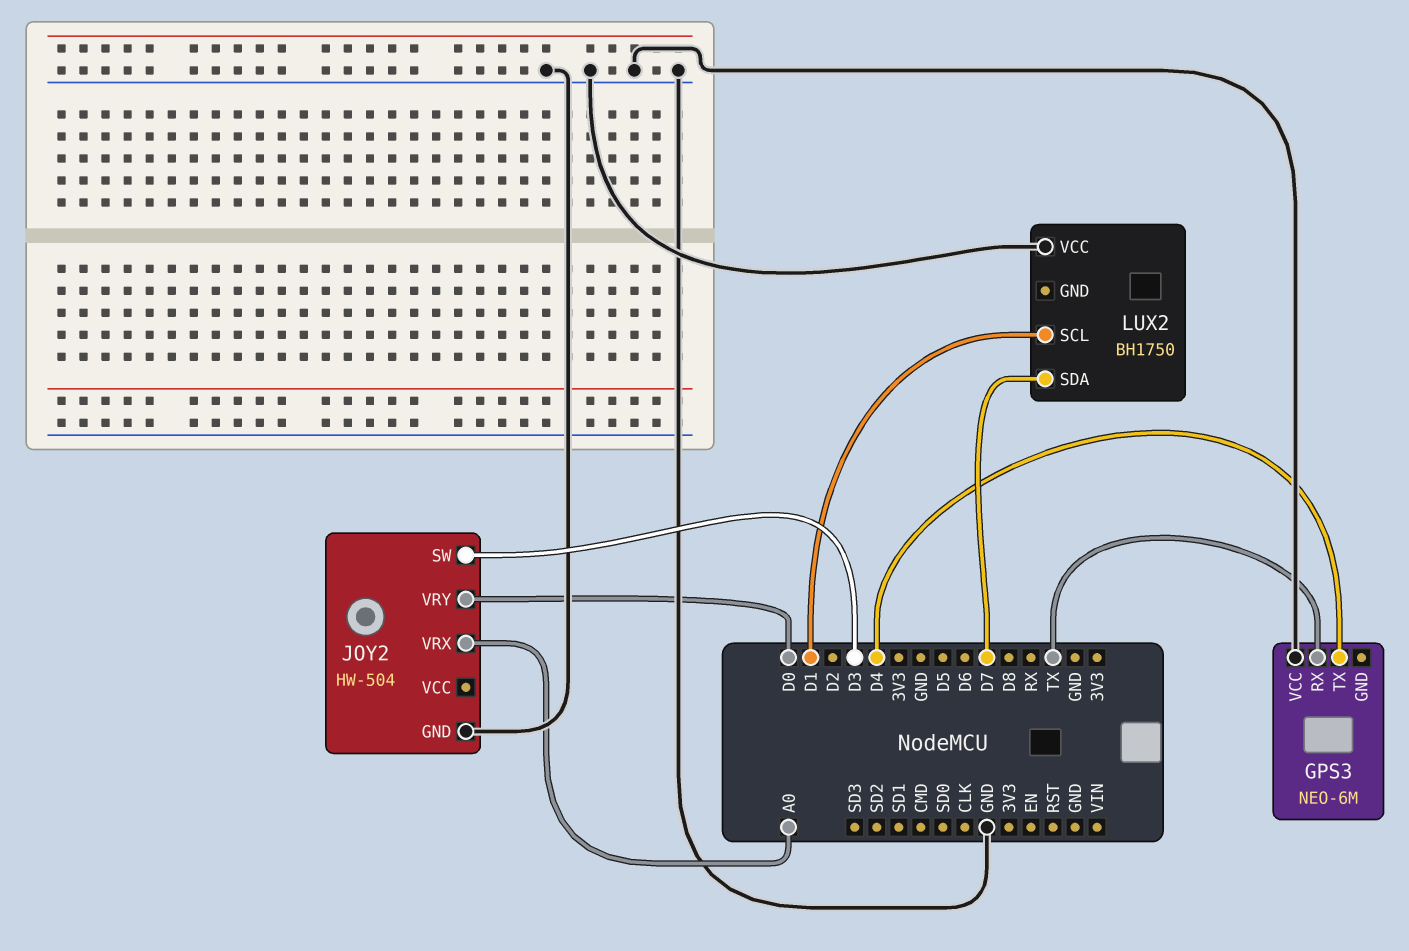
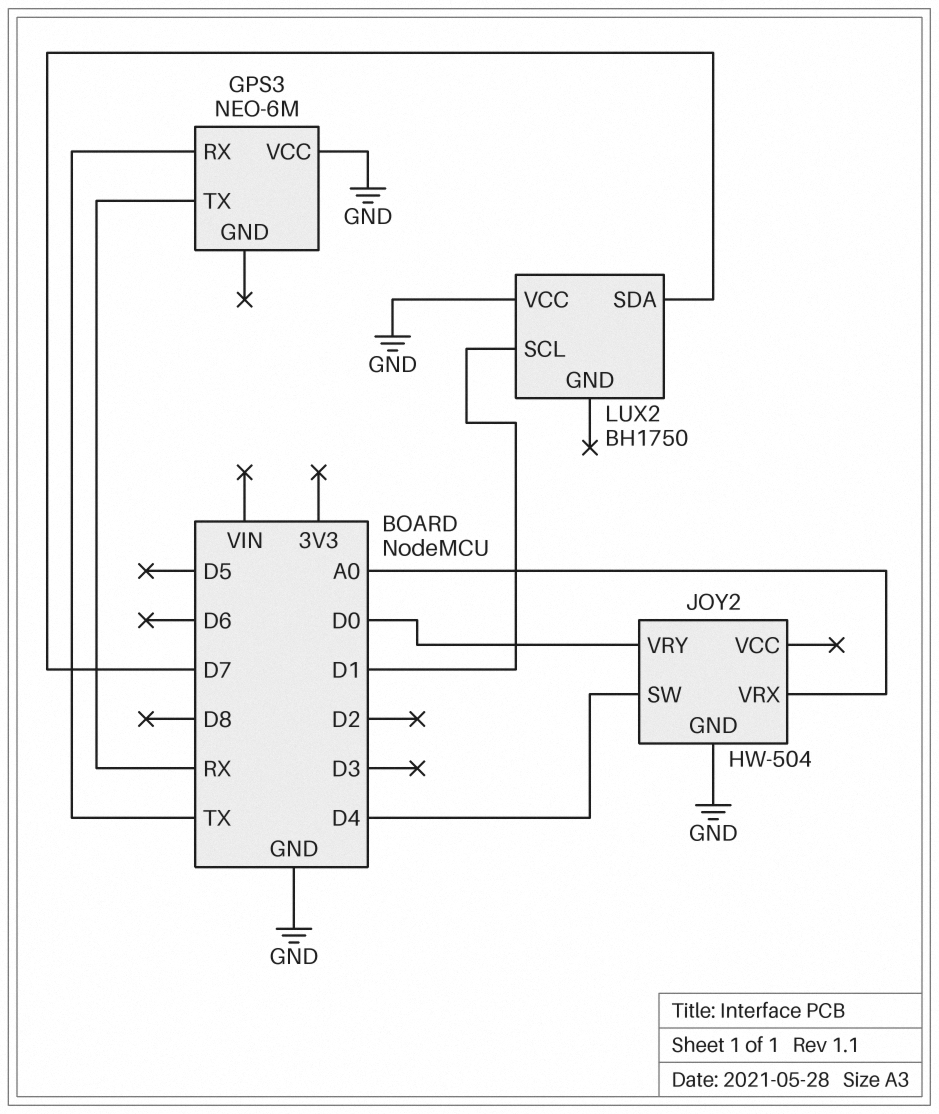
GPS3 pin TX: D4 -> RX
JOY2 pin SW: D3 -> D4

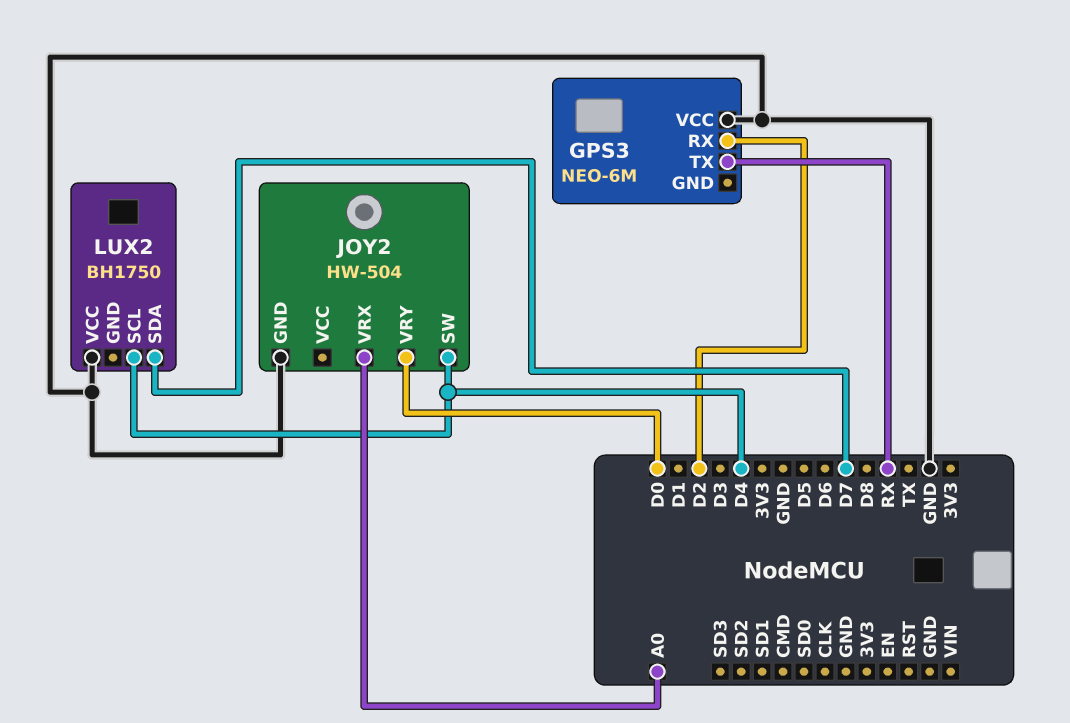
GPS3 pin RX: TX -> D2
LUX2 pin SCL: D1 -> D4

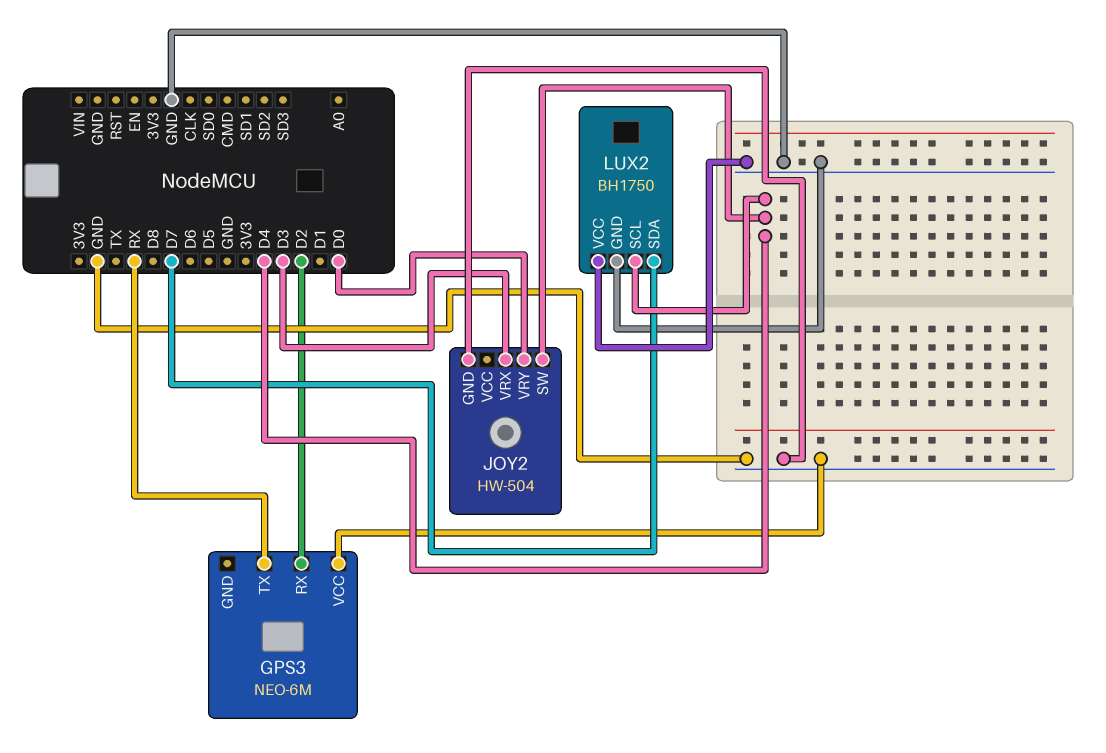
JOY2 pin VRX: A0 -> D3
LUX2 pin GND: none -> GND

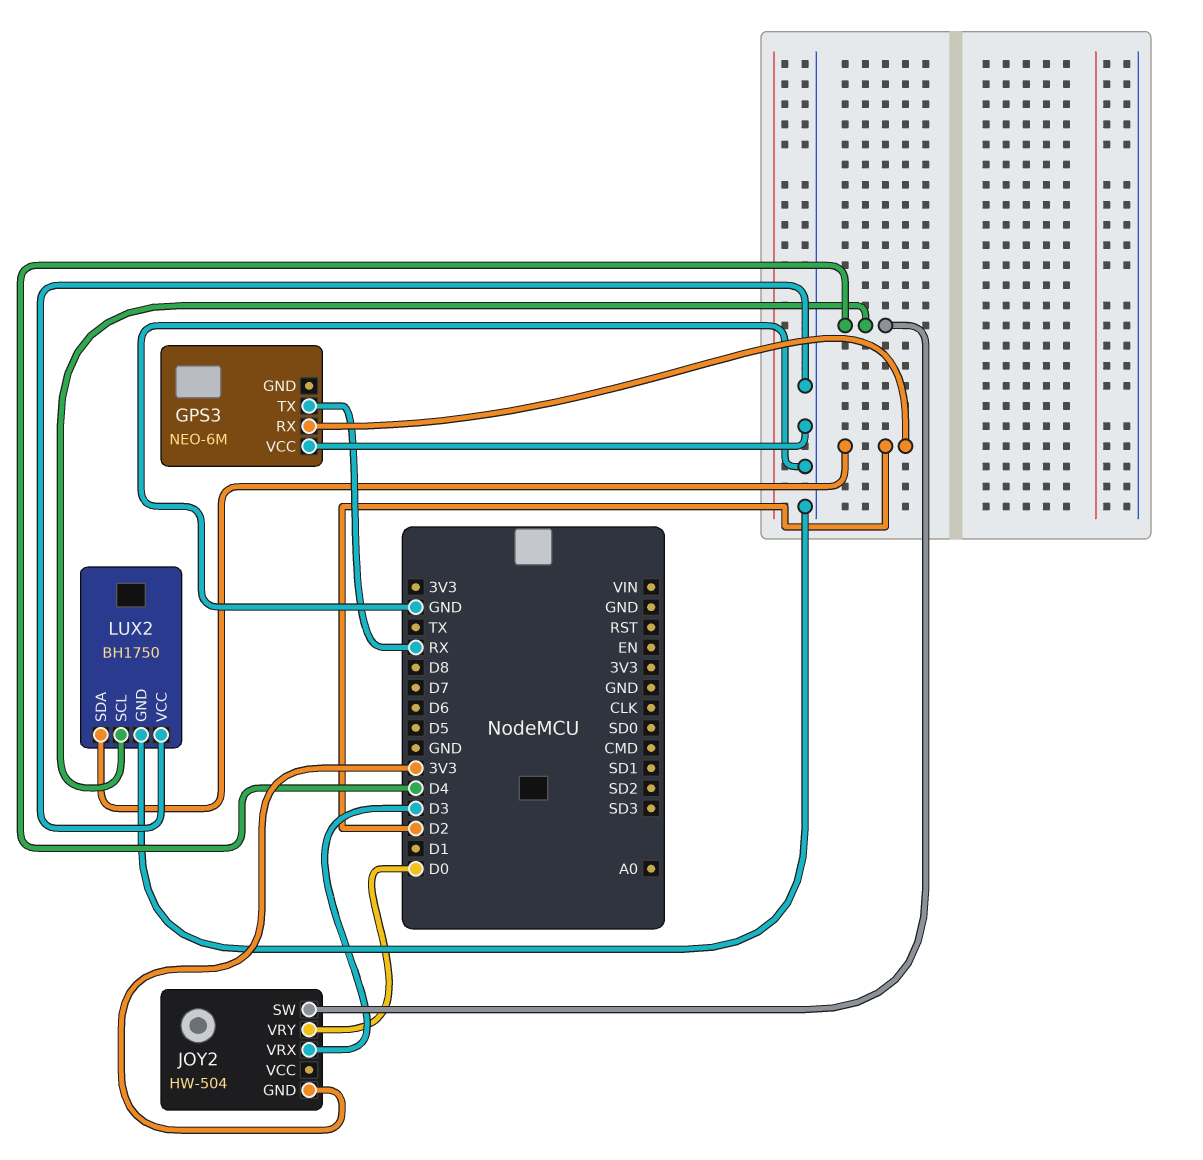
JOY2 pin GND: GND -> 3V3
LUX2 pin SDA: D7 -> D2

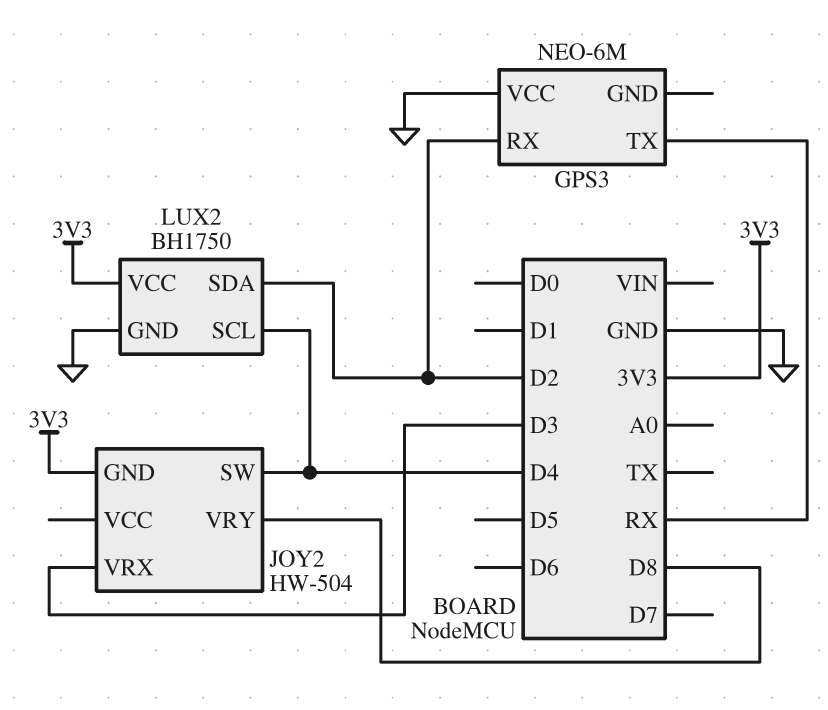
JOY2 pin VRY: D0 -> D8
LUX2 pin VCC: GND -> 3V3

